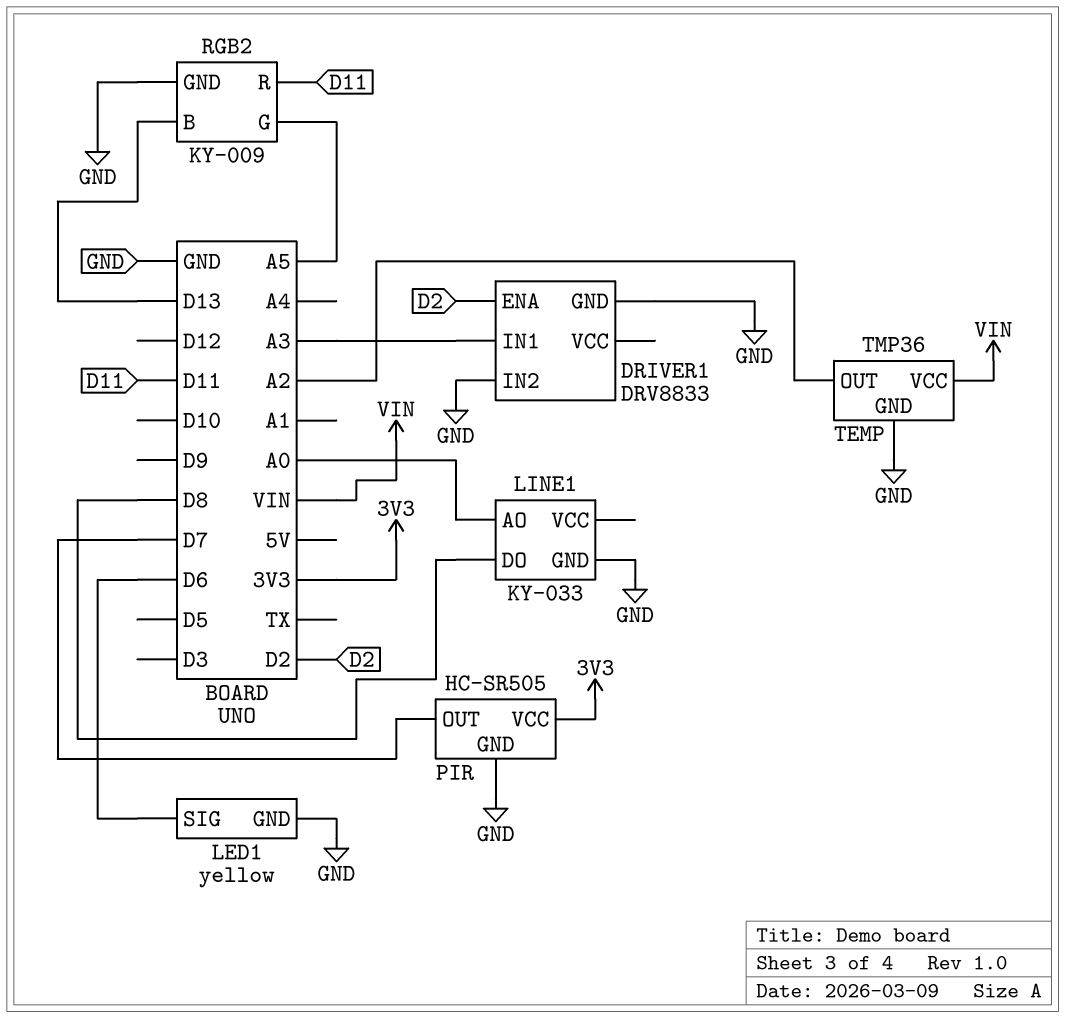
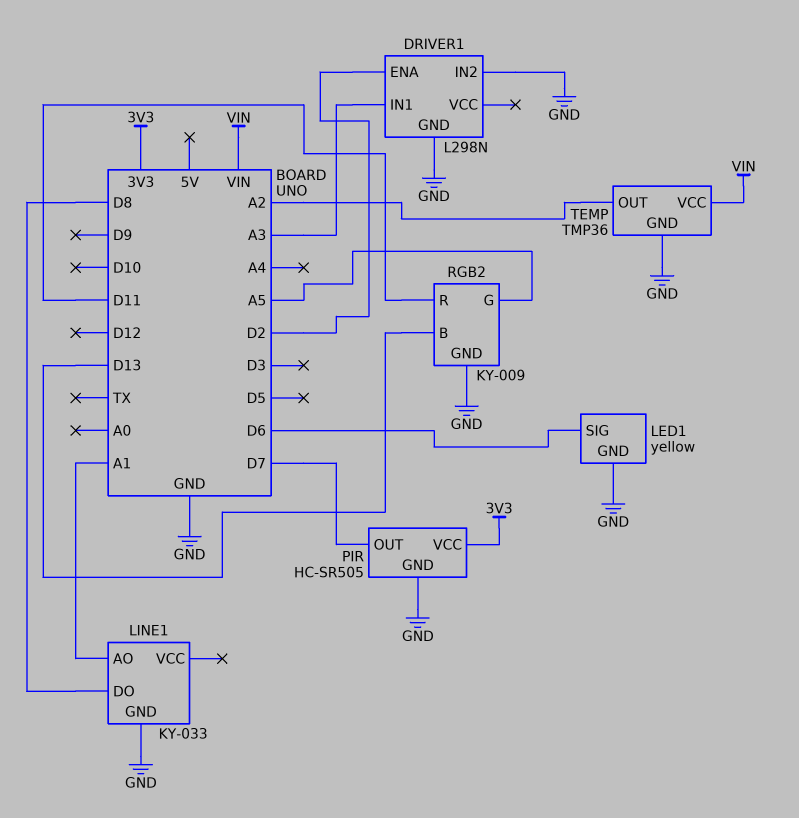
DRIVER1: DRV8833 -> L298N
LINE1 pin AO: A0 -> A1

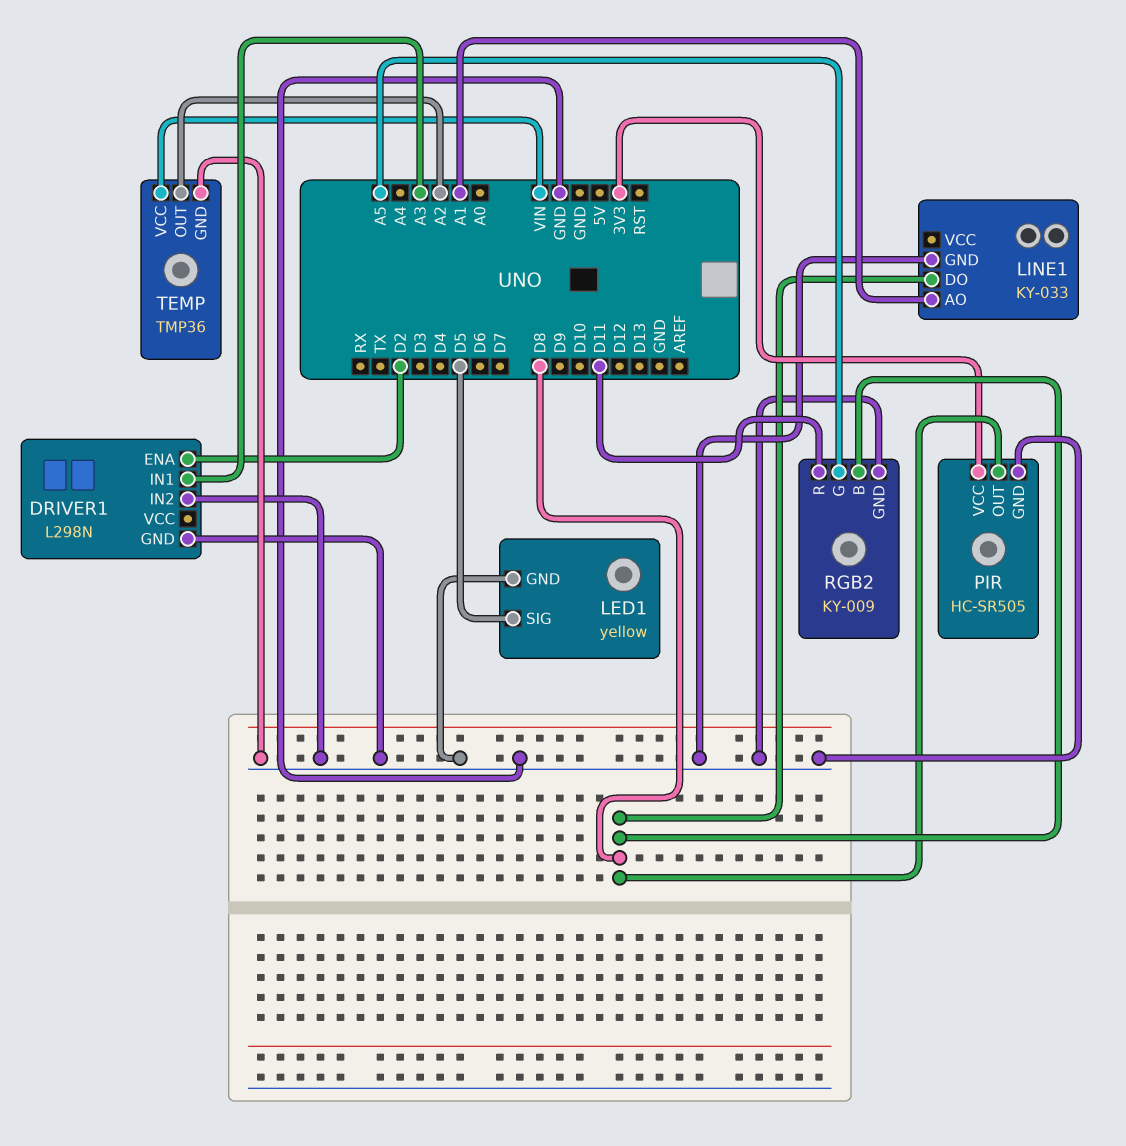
LED1 pin SIG: D6 -> D5
PIR pin OUT: D7 -> D8
RGB2 pin B: D13 -> D8

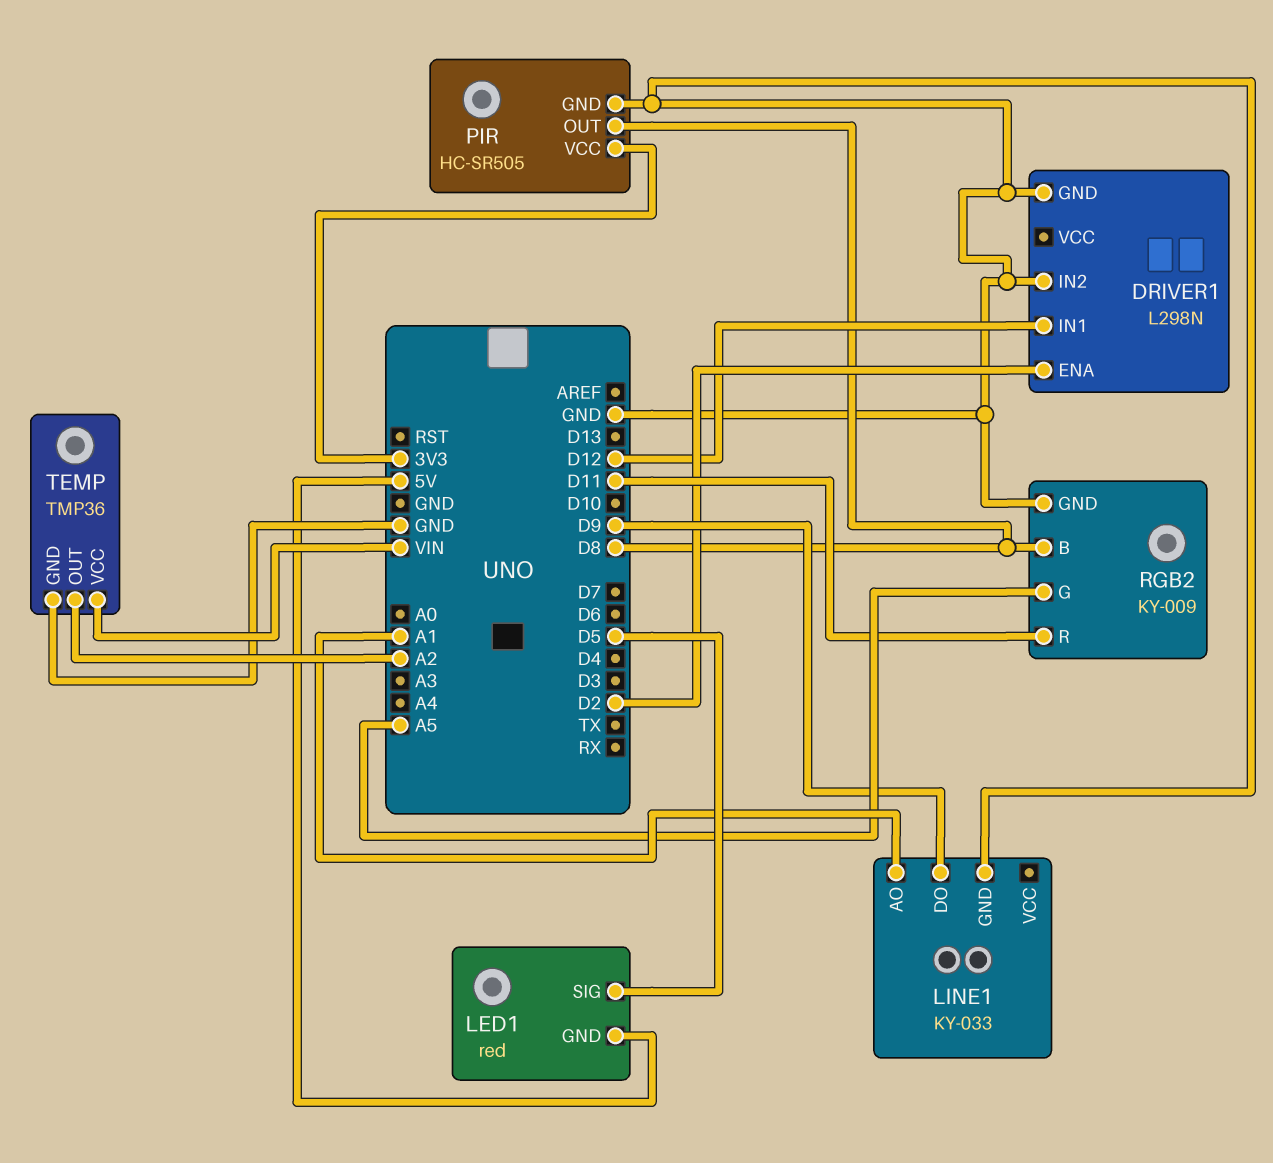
DRIVER1 pin IN1: A3 -> D12
LED1: yellow -> red
LED1 pin GND: GND -> 5V
LINE1 pin DO: D8 -> D9

